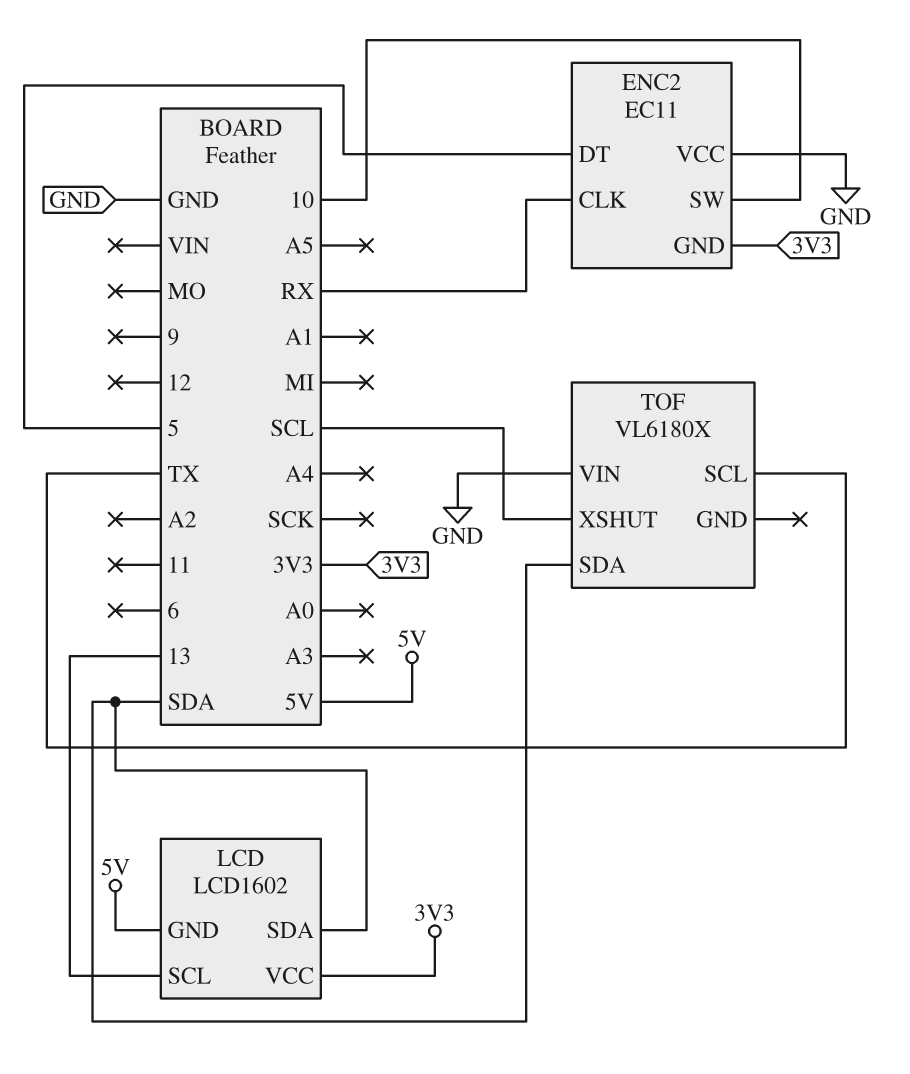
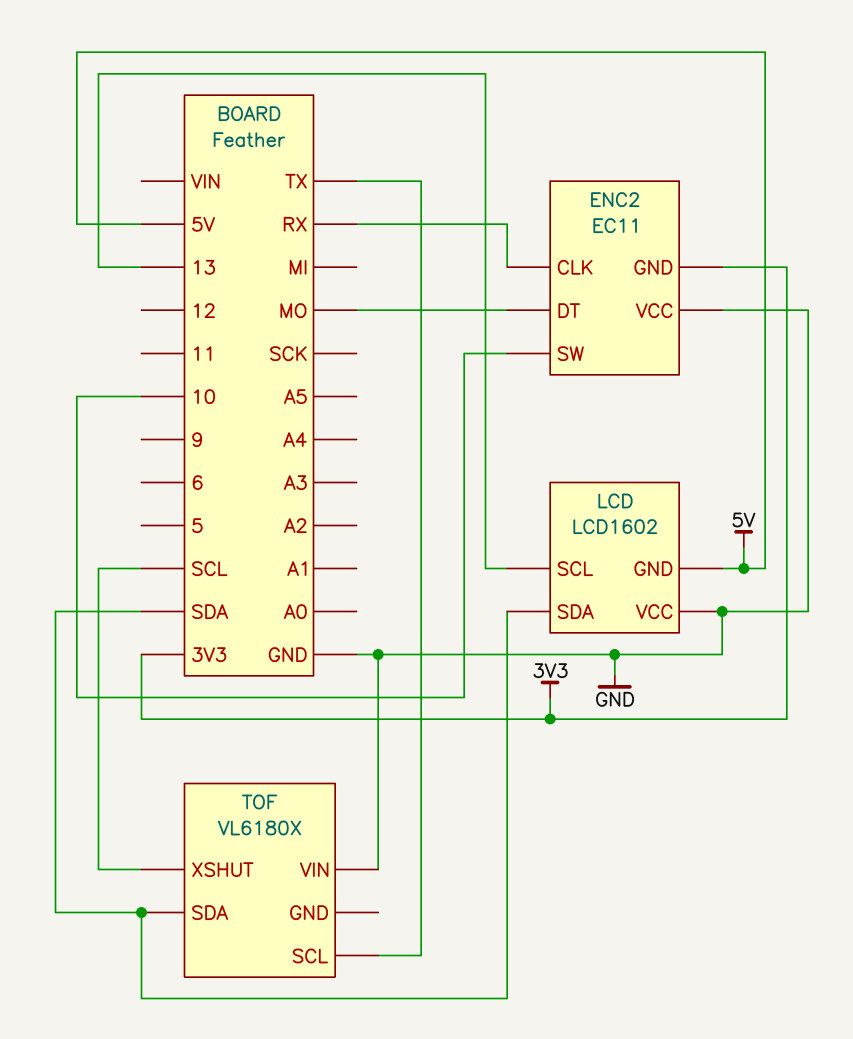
ENC2 pin DT: 5 -> MO
LCD pin VCC: 3V3 -> GND

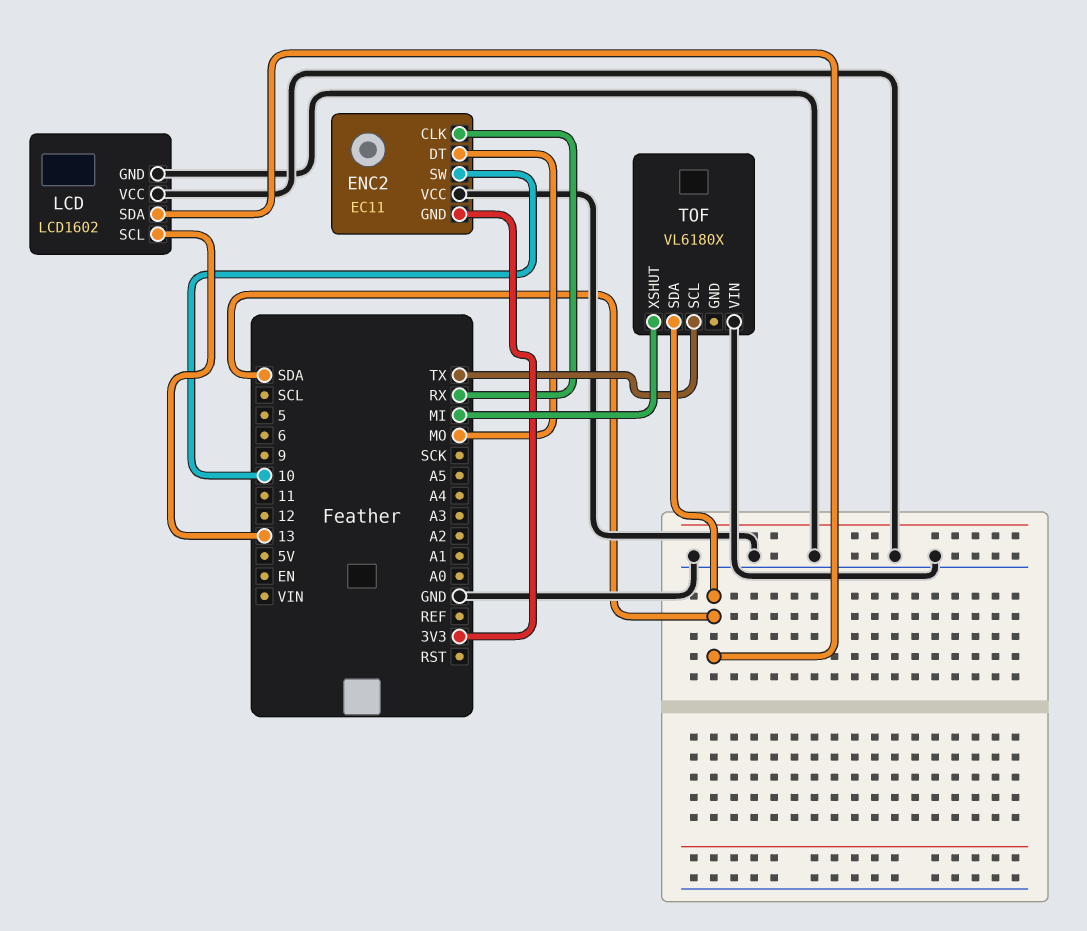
LCD pin GND: 5V -> GND
TOF pin XSHUT: SCL -> MI

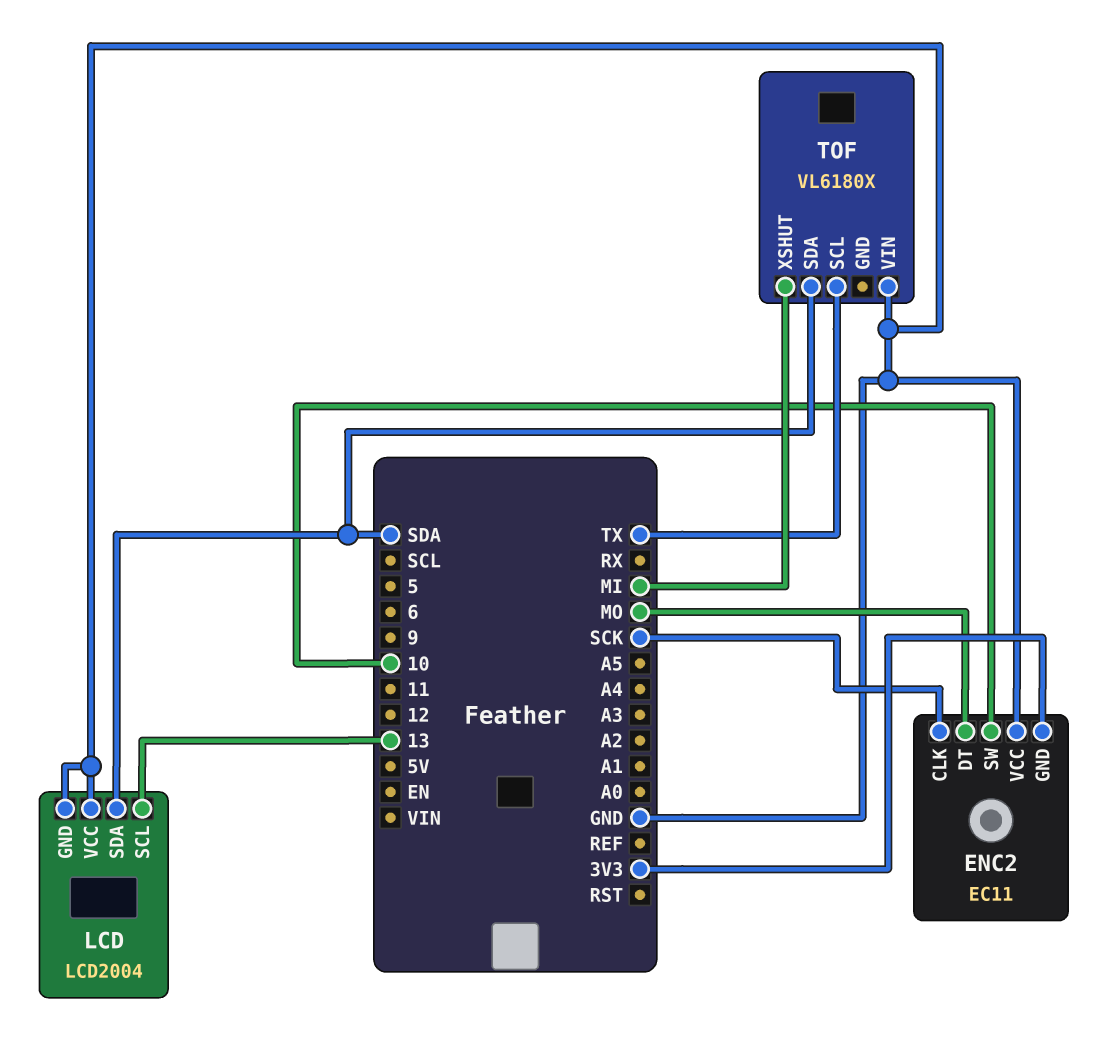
ENC2 pin CLK: RX -> SCK
LCD: LCD1602 -> LCD2004

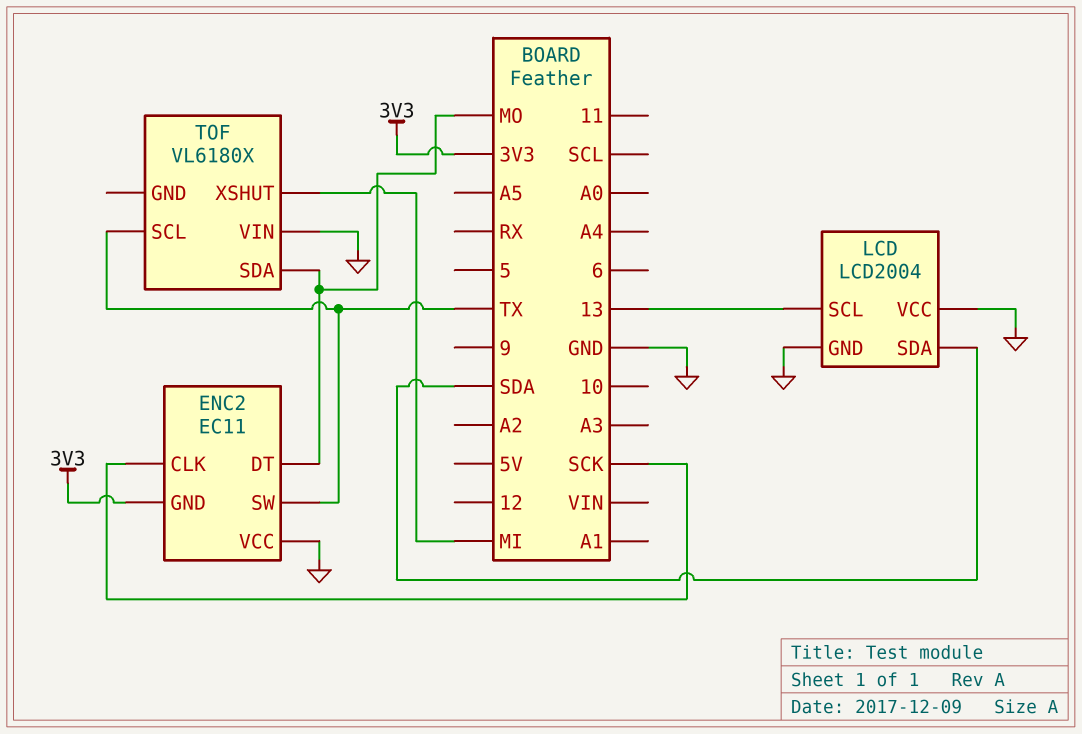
ENC2 pin SW: 10 -> TX
TOF pin SDA: SDA -> MO

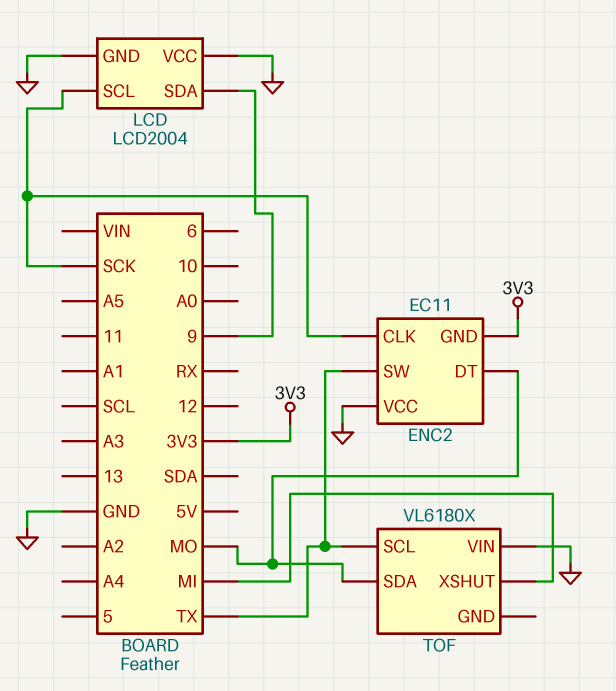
LCD pin SCL: 13 -> SCK
LCD pin SDA: SDA -> 9

